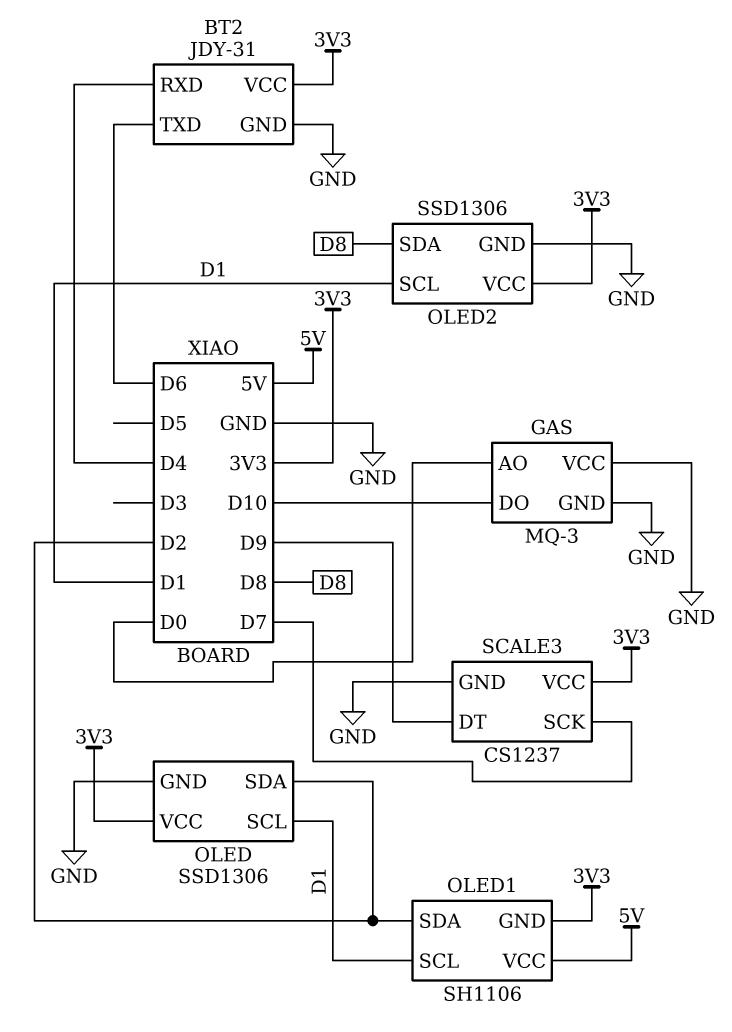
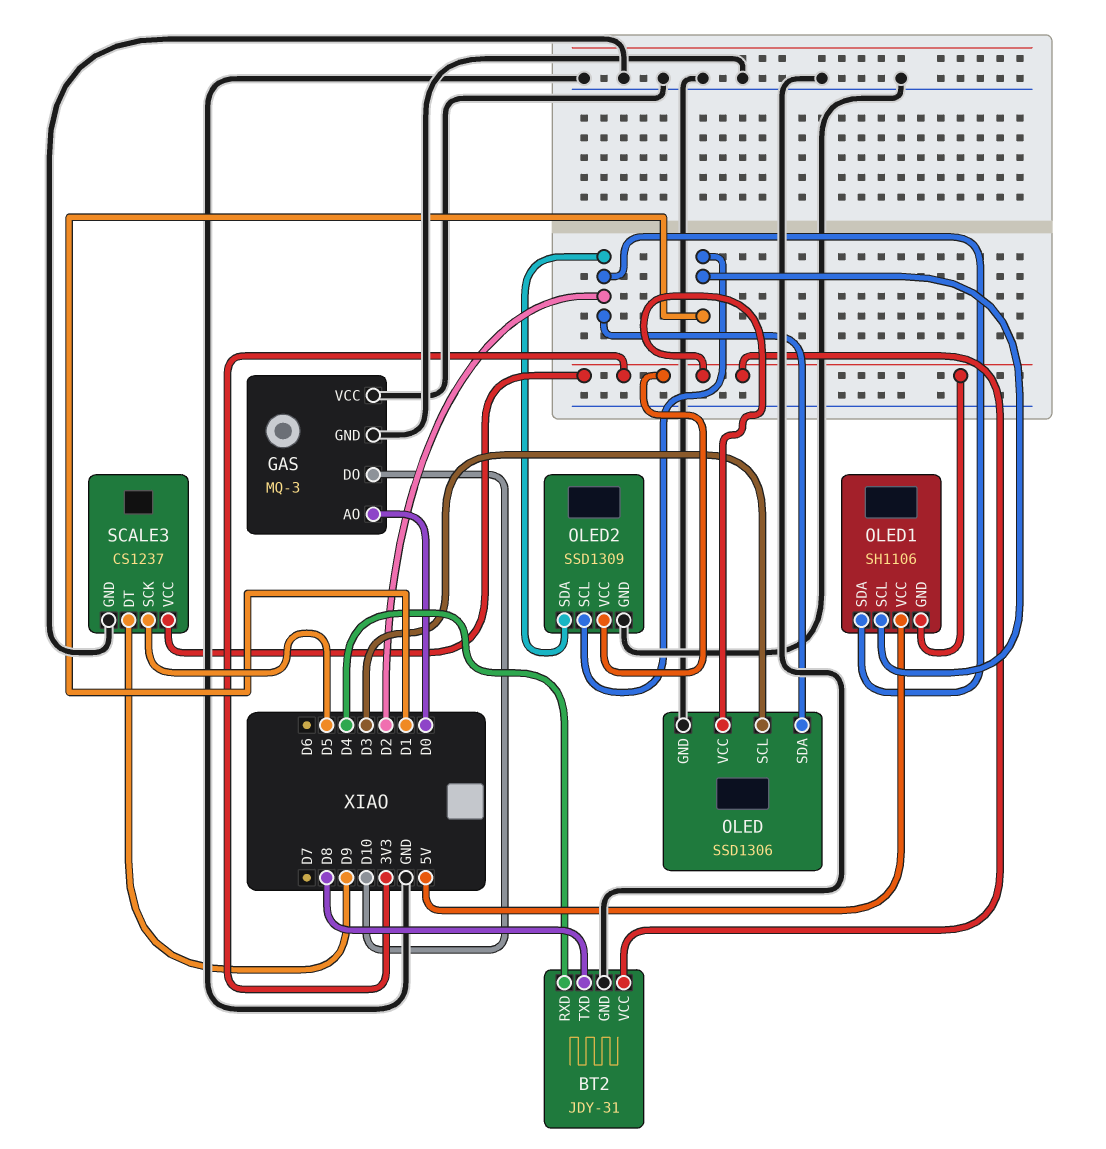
BT2 pin TXD: D6 -> D8
OLED pin SCL: D1 -> D3
OLED2: SSD1306 -> SSD1309
OLED2 pin SDA: D8 -> D2
SCALE3 pin SCK: D7 -> D5

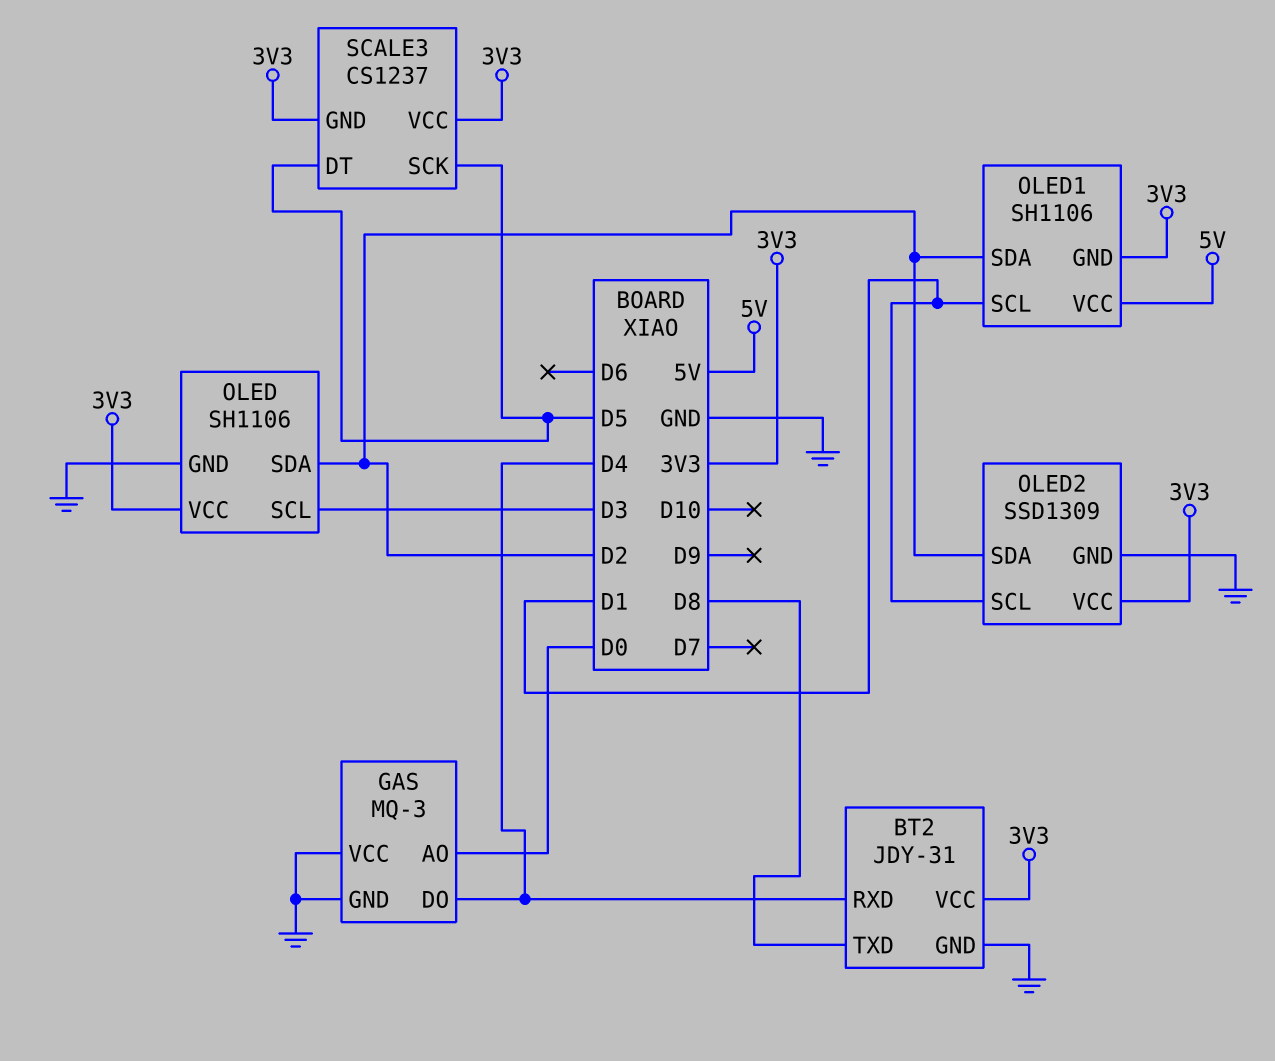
GAS pin DO: D10 -> D4
OLED: SSD1306 -> SH1106
SCALE3 pin DT: D9 -> D5
SCALE3 pin GND: GND -> 3V3

